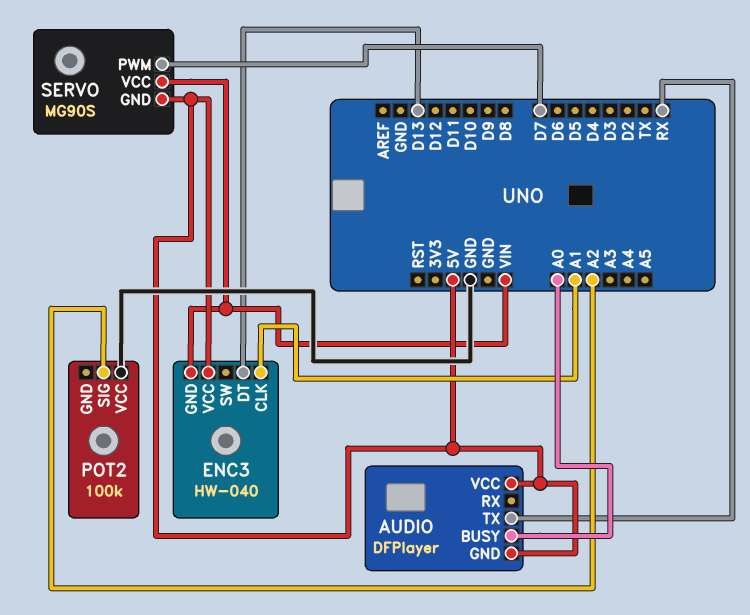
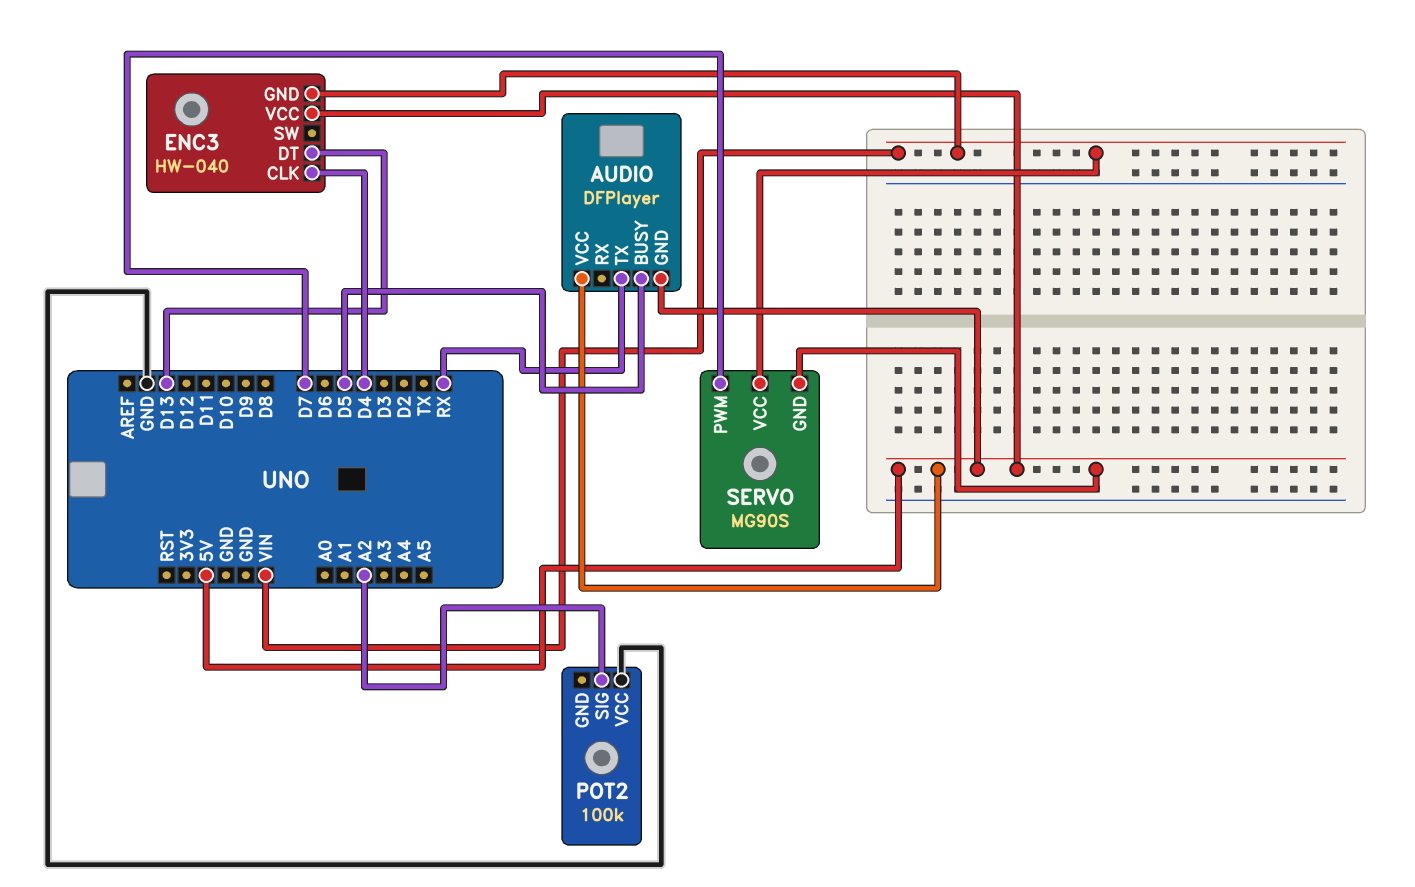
AUDIO pin BUSY: A0 -> D5
ENC3 pin CLK: A1 -> D4

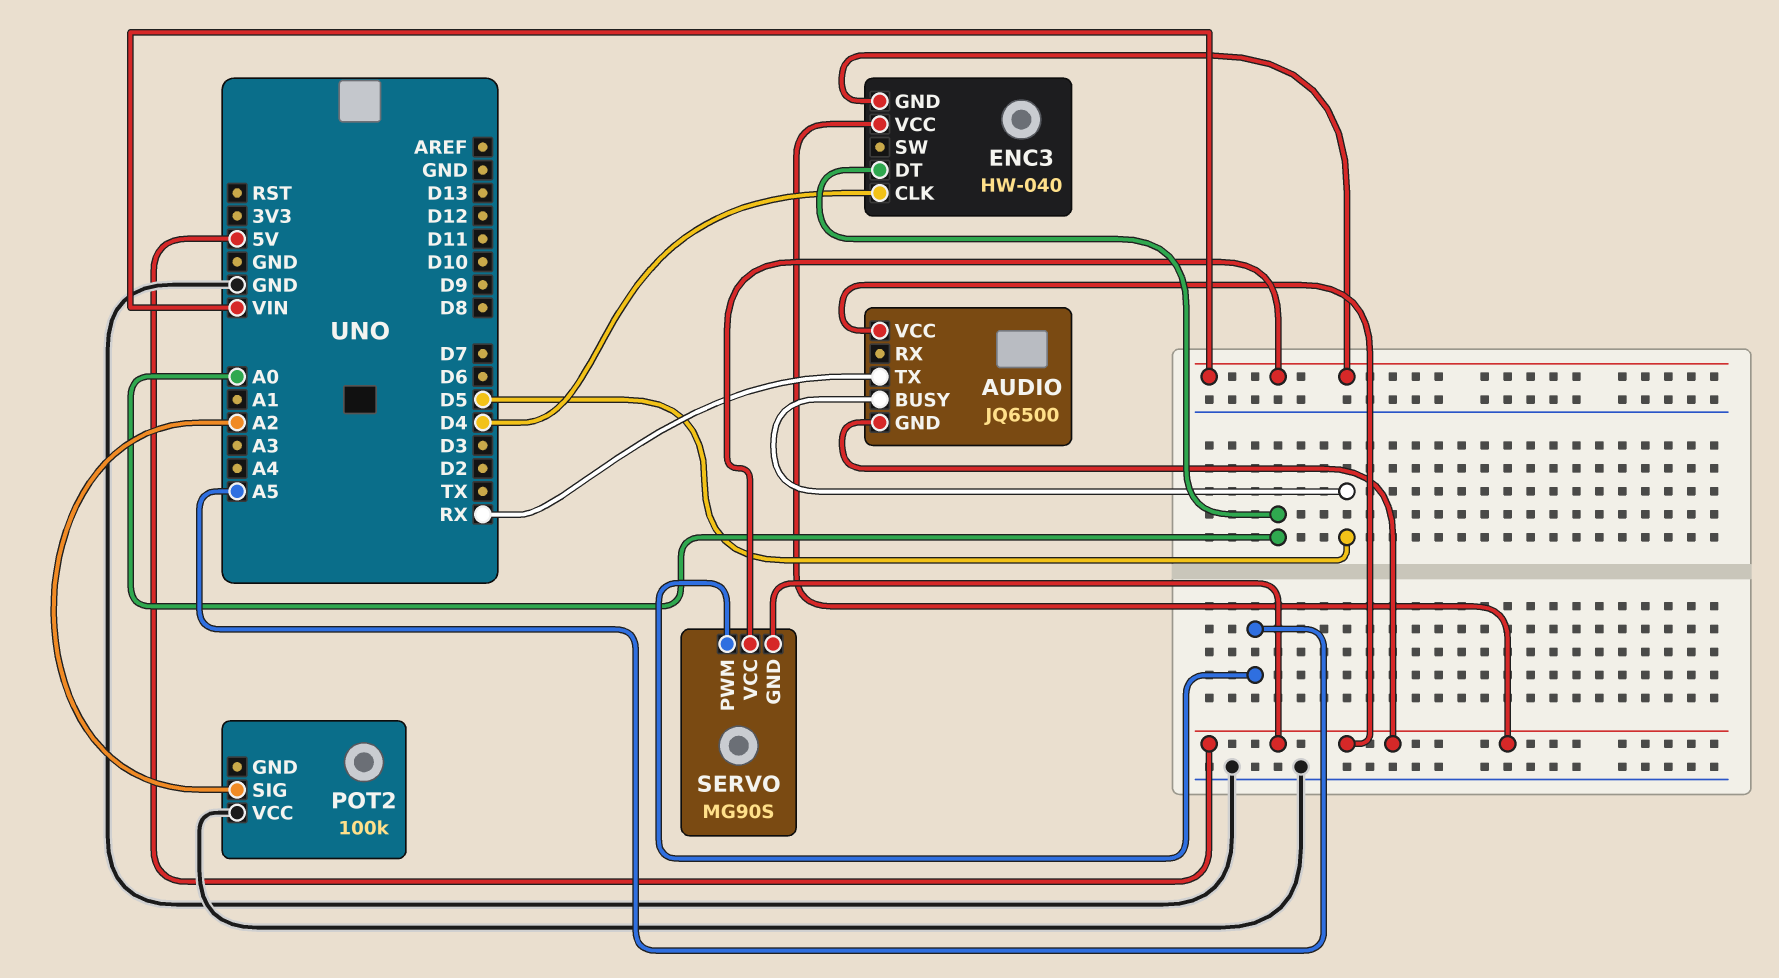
AUDIO: DFPlayer -> JQ6500
ENC3 pin DT: D13 -> A0
SERVO pin PWM: D7 -> A5

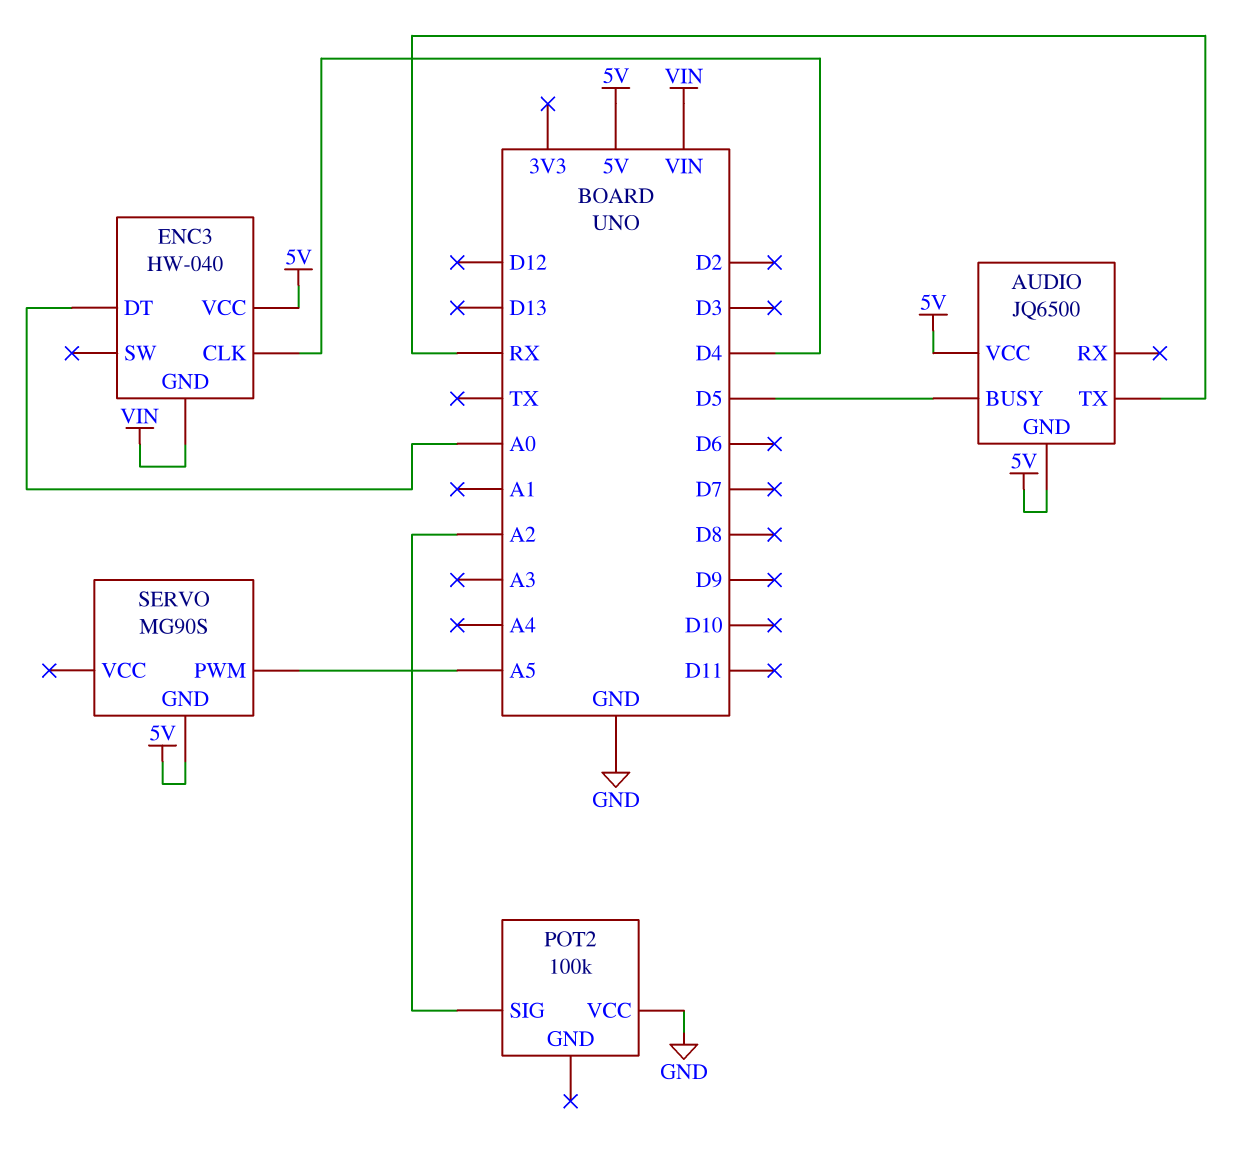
SERVO pin VCC: VIN -> none

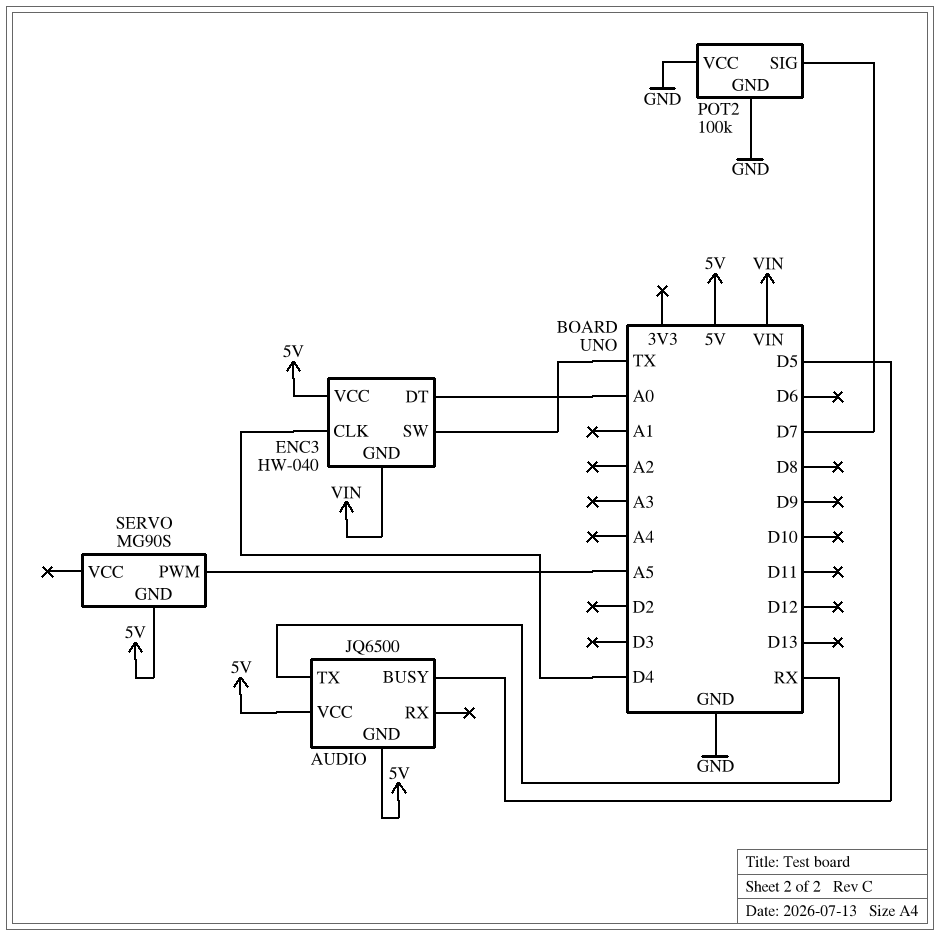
ENC3 pin SW: none -> TX
POT2 pin GND: none -> GND
POT2 pin SIG: A2 -> D7

